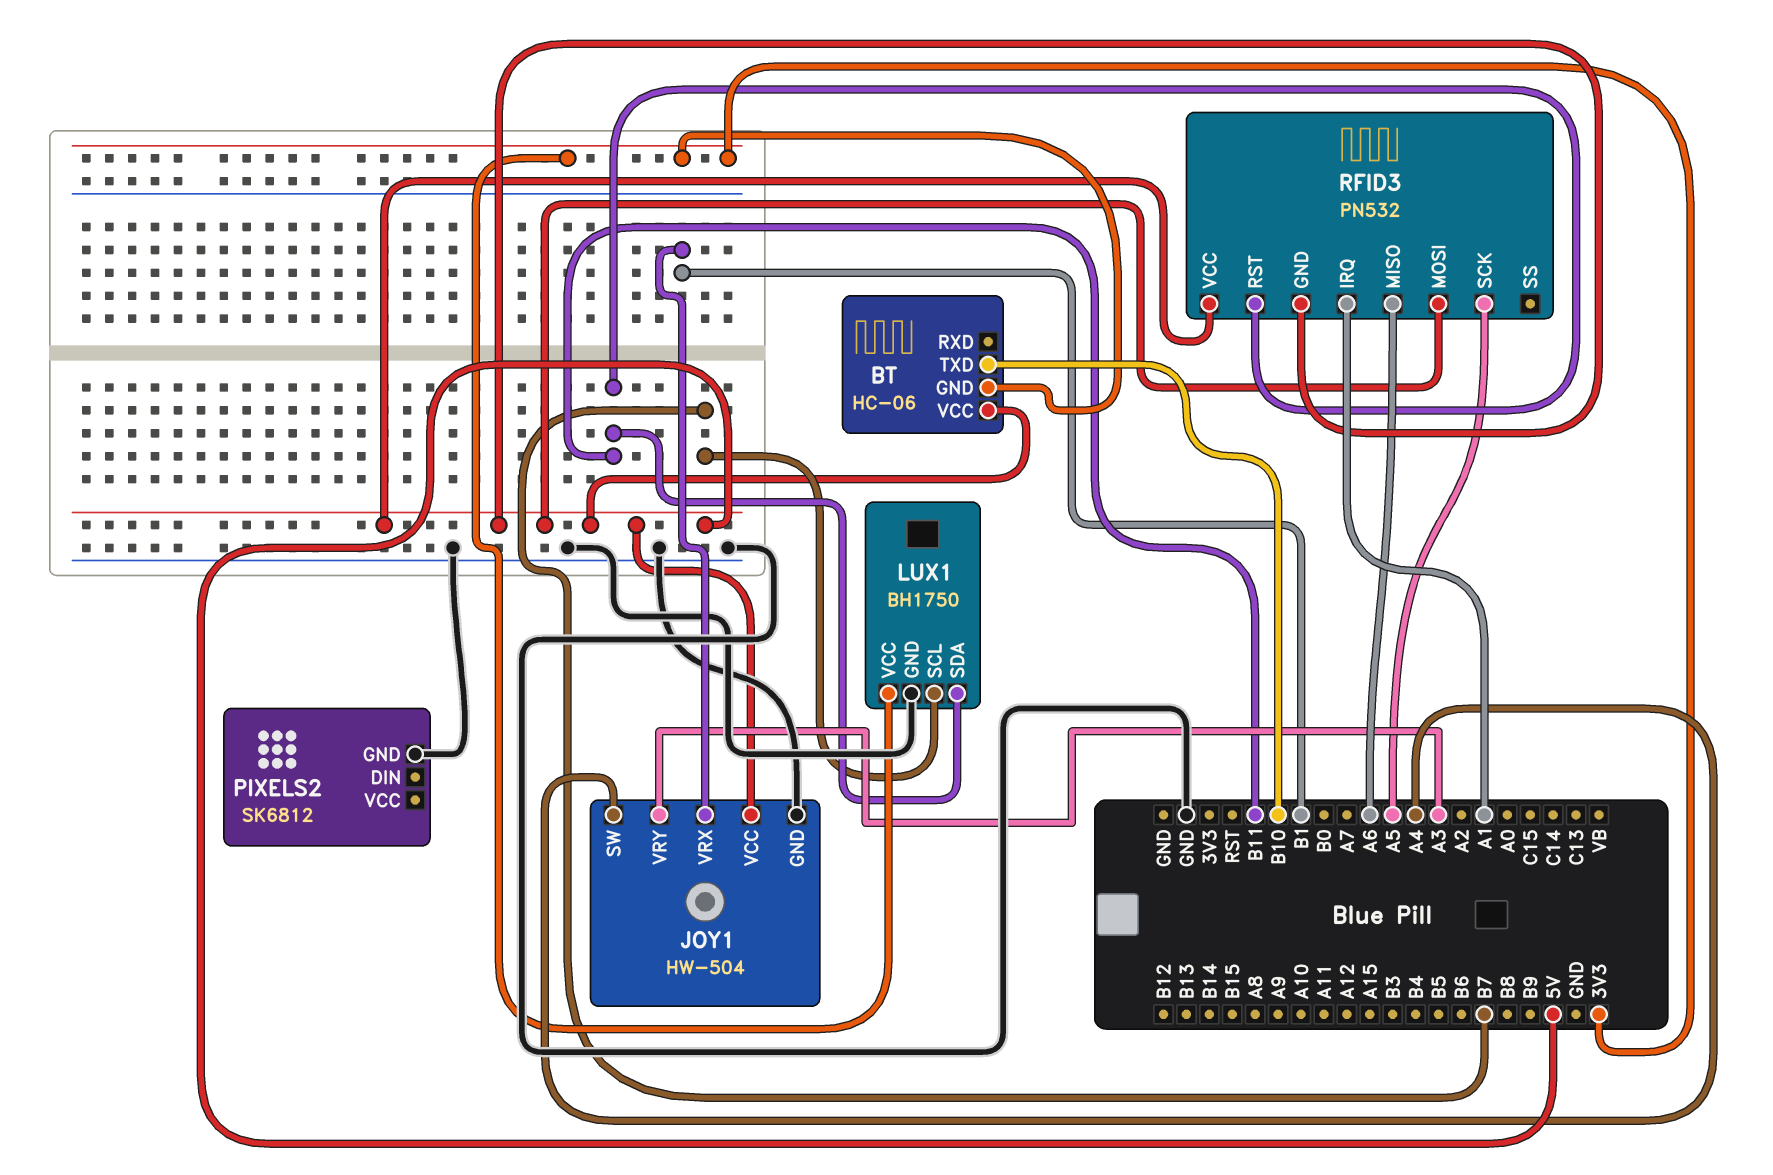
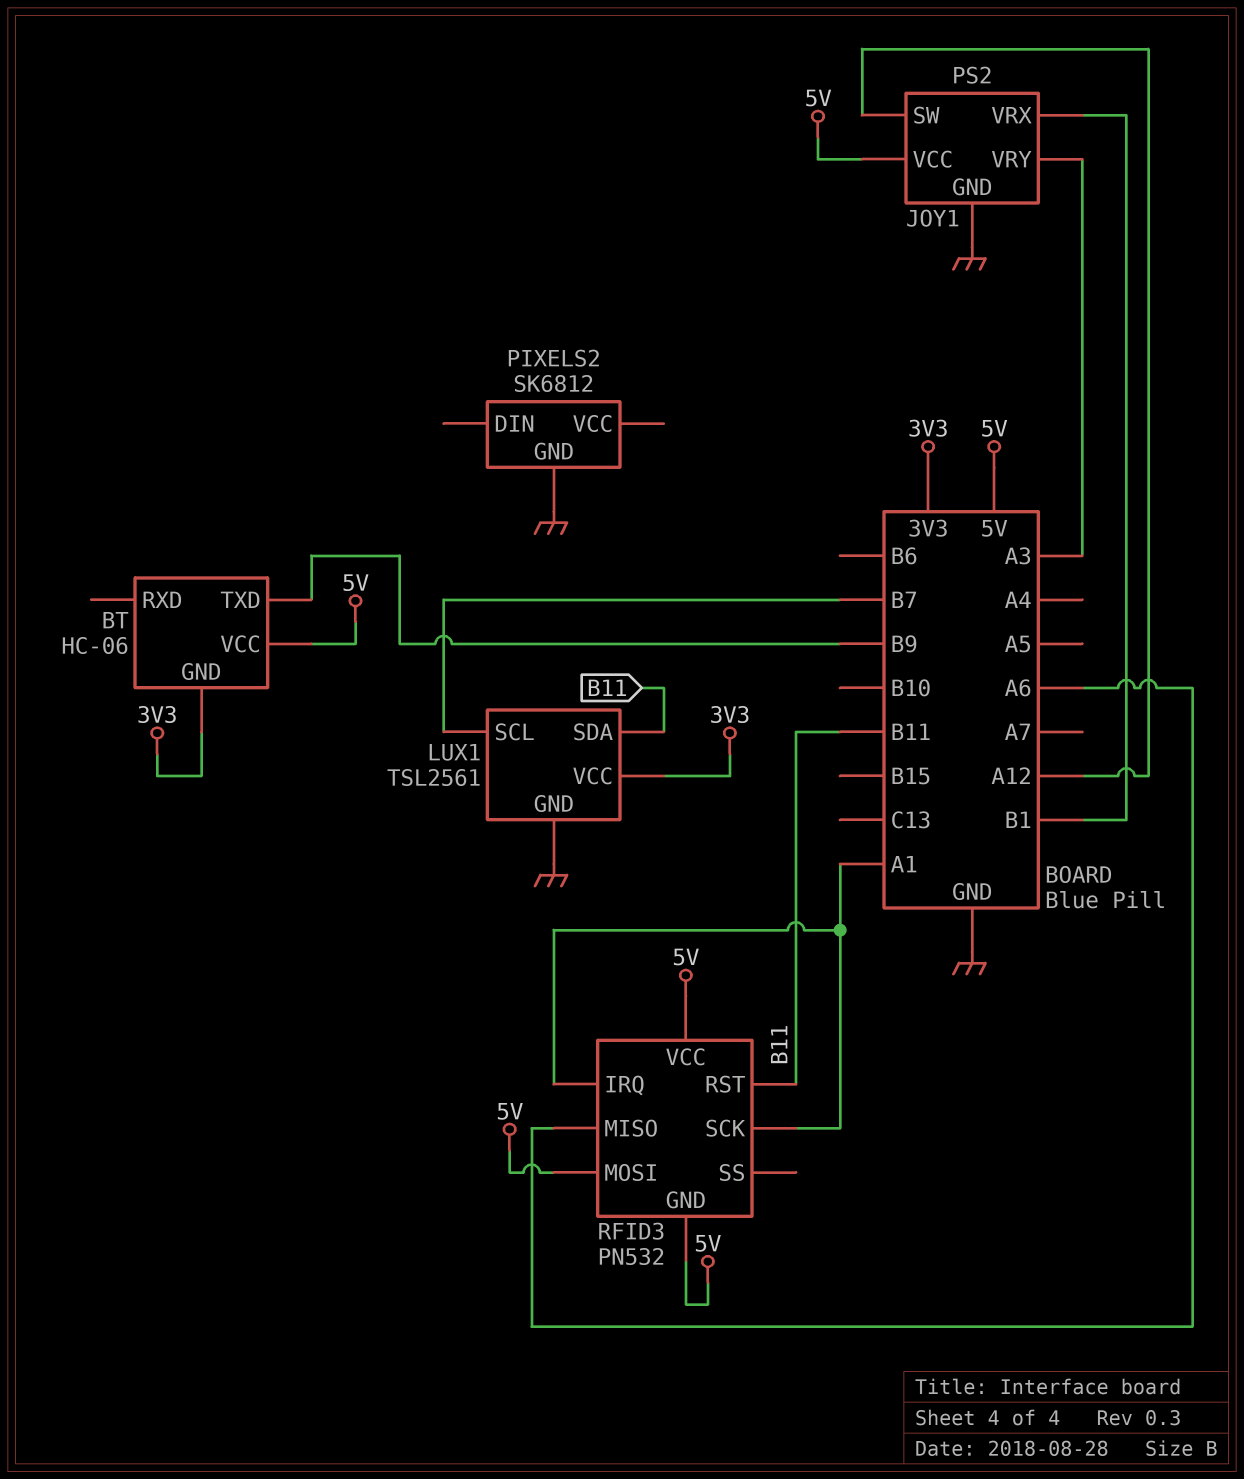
BT pin TXD: B10 -> B9
JOY1: HW-504 -> PS2
JOY1 pin SW: A4 -> A12
LUX1: BH1750 -> TSL2561
RFID3 pin SCK: A5 -> A1

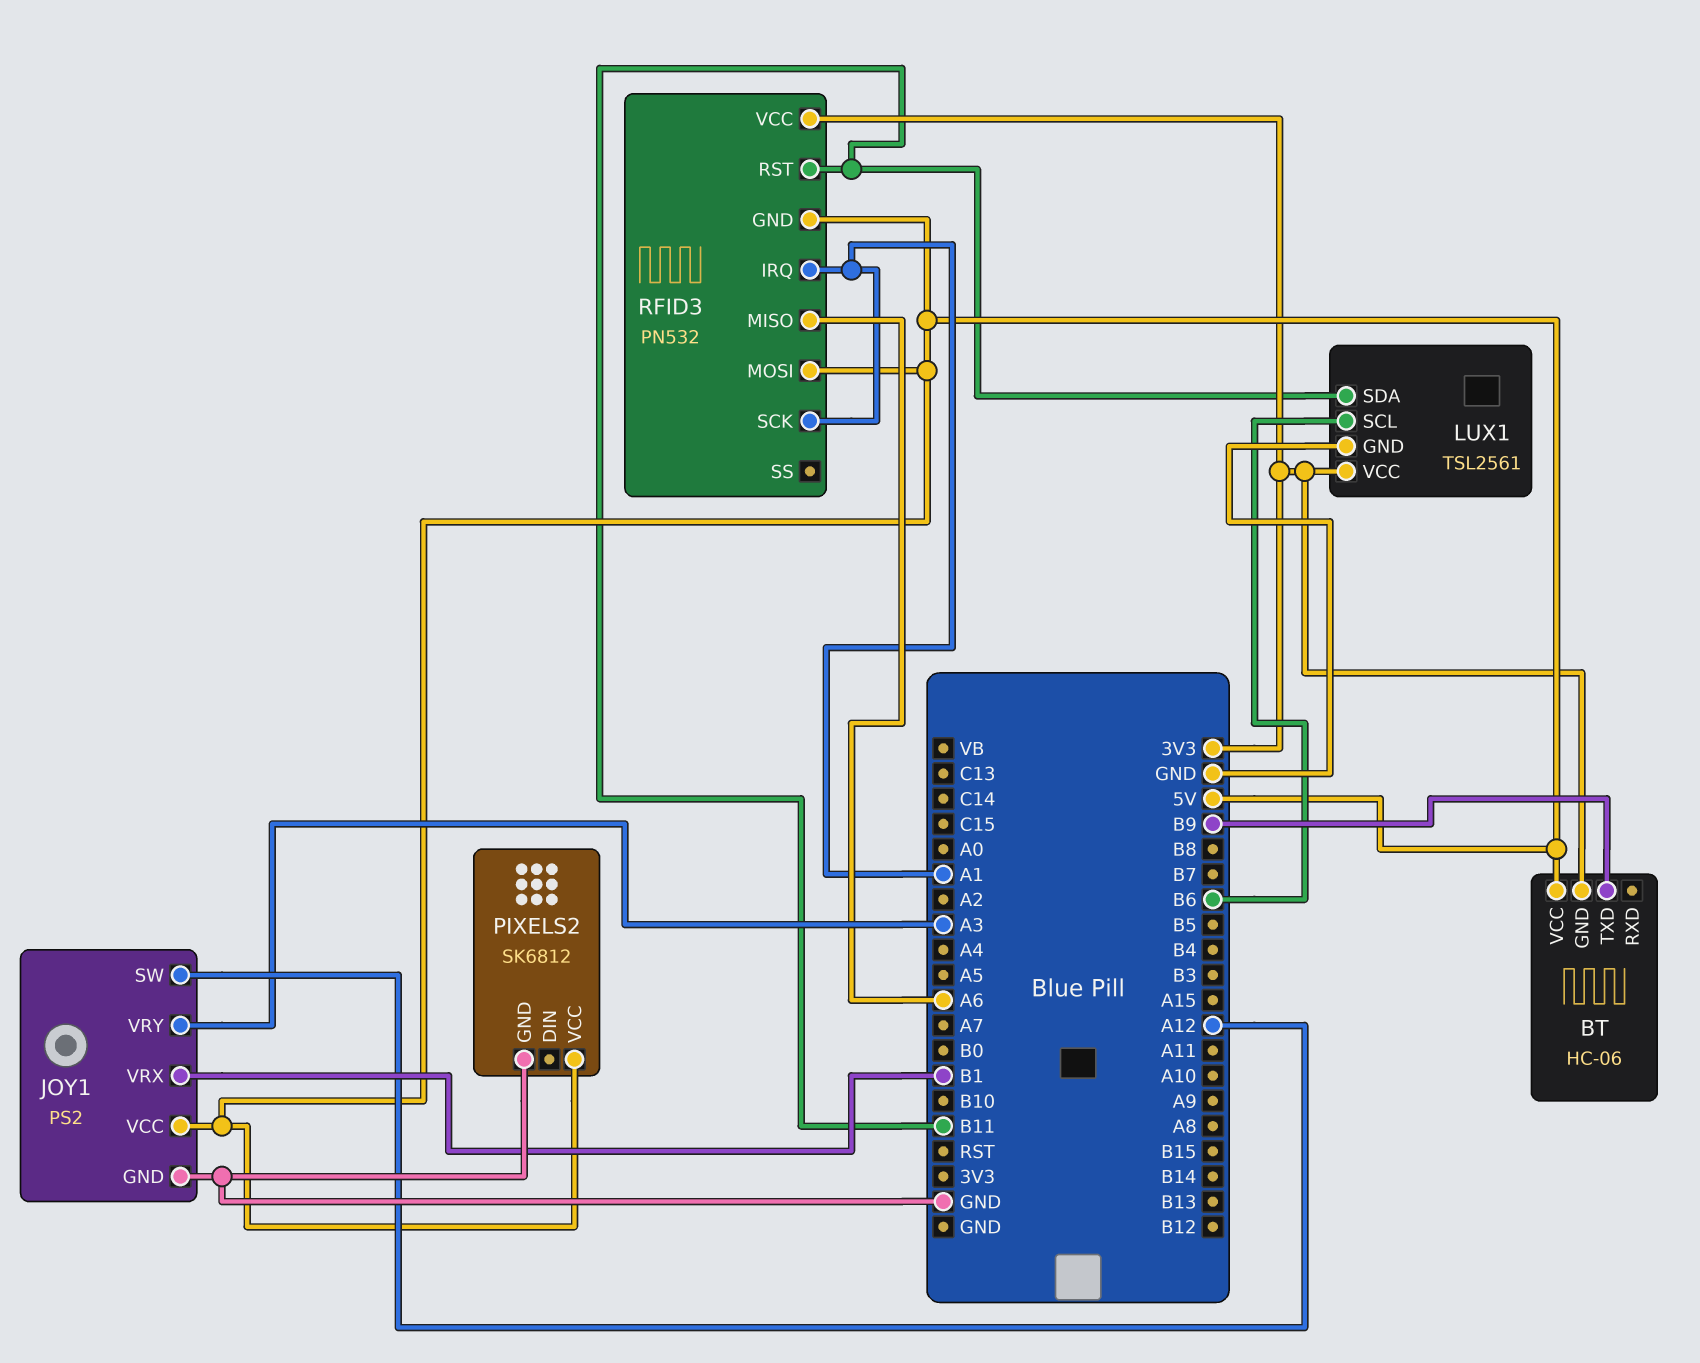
LUX1 pin SCL: B7 -> B6
PIXELS2 pin VCC: none -> 5V
RFID3 pin VCC: 5V -> 3V3

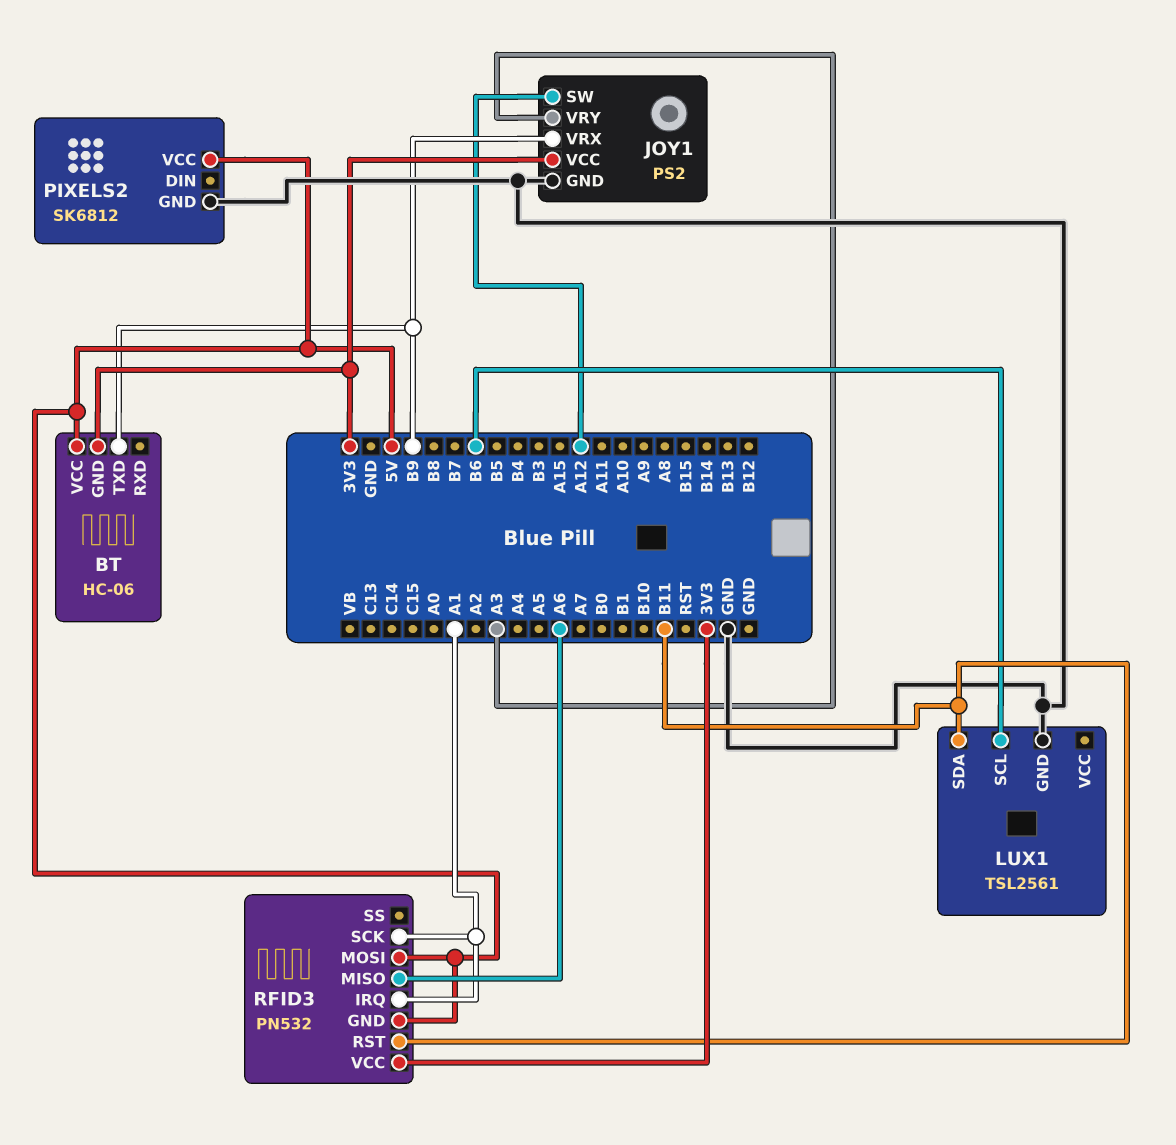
JOY1 pin VCC: 5V -> 3V3
JOY1 pin VRX: B1 -> B9
LUX1 pin VCC: 3V3 -> none

